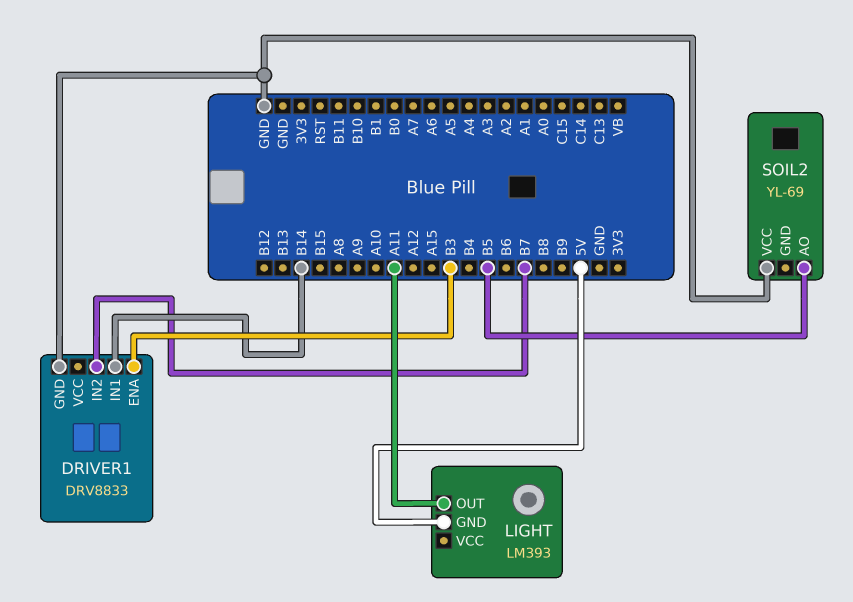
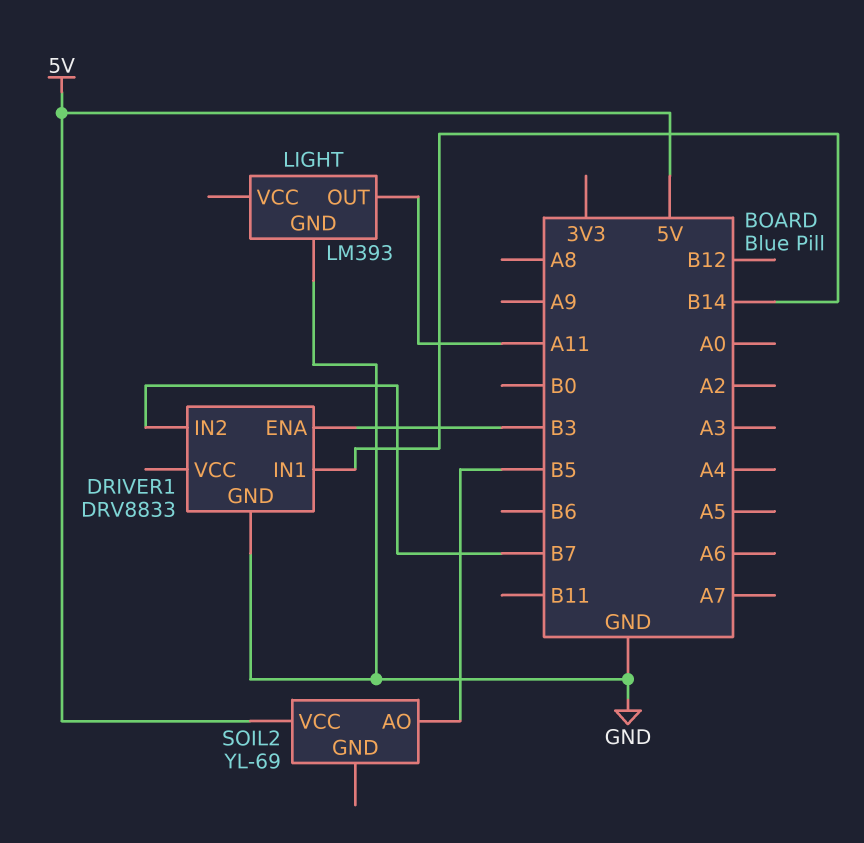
LIGHT pin GND: 5V -> GND
SOIL2 pin VCC: GND -> 5V

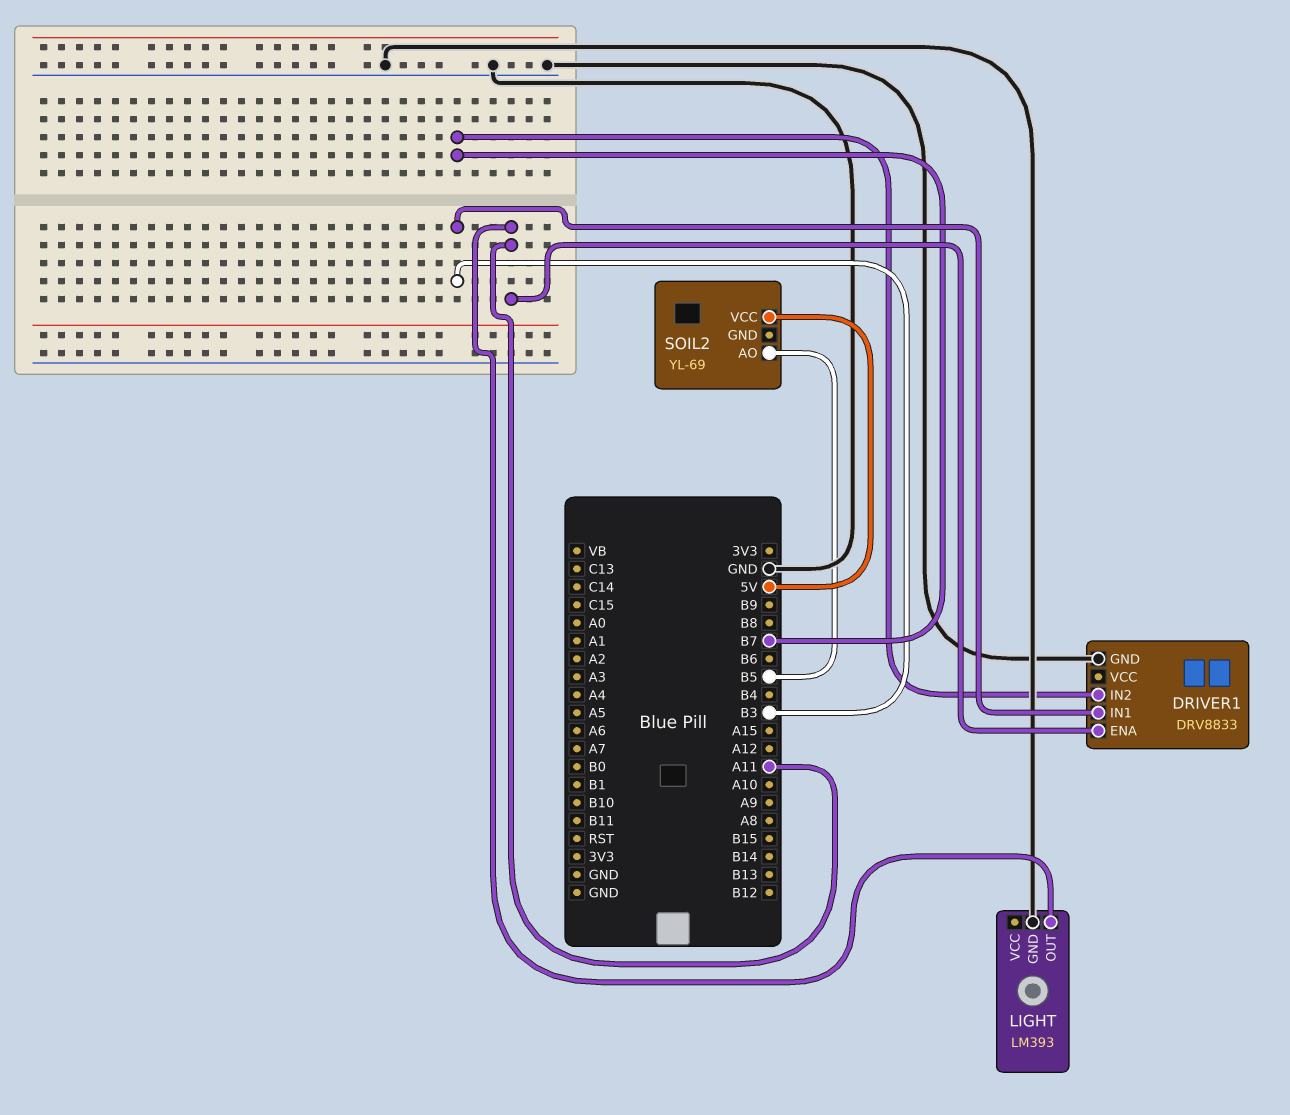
DRIVER1 pin ENA: B3 -> A11
DRIVER1 pin IN1: B14 -> B3

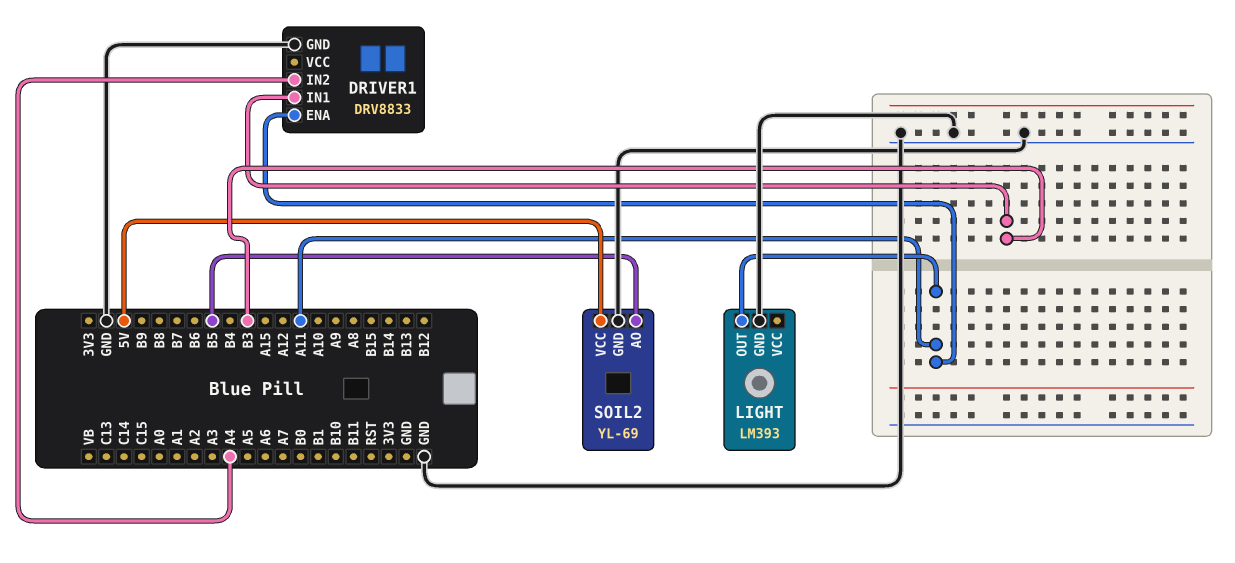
DRIVER1 pin IN2: B7 -> A4
SOIL2 pin GND: none -> GND

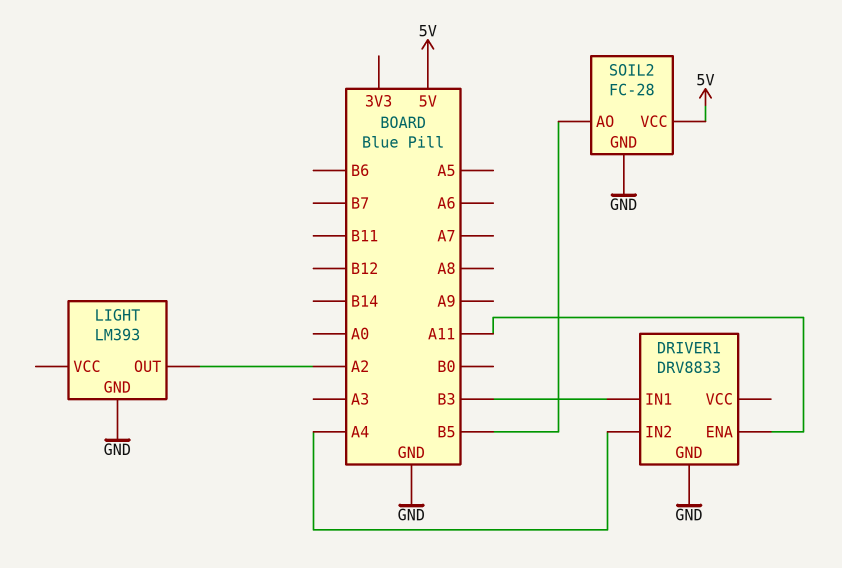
LIGHT pin OUT: A11 -> A2
SOIL2: YL-69 -> FC-28

